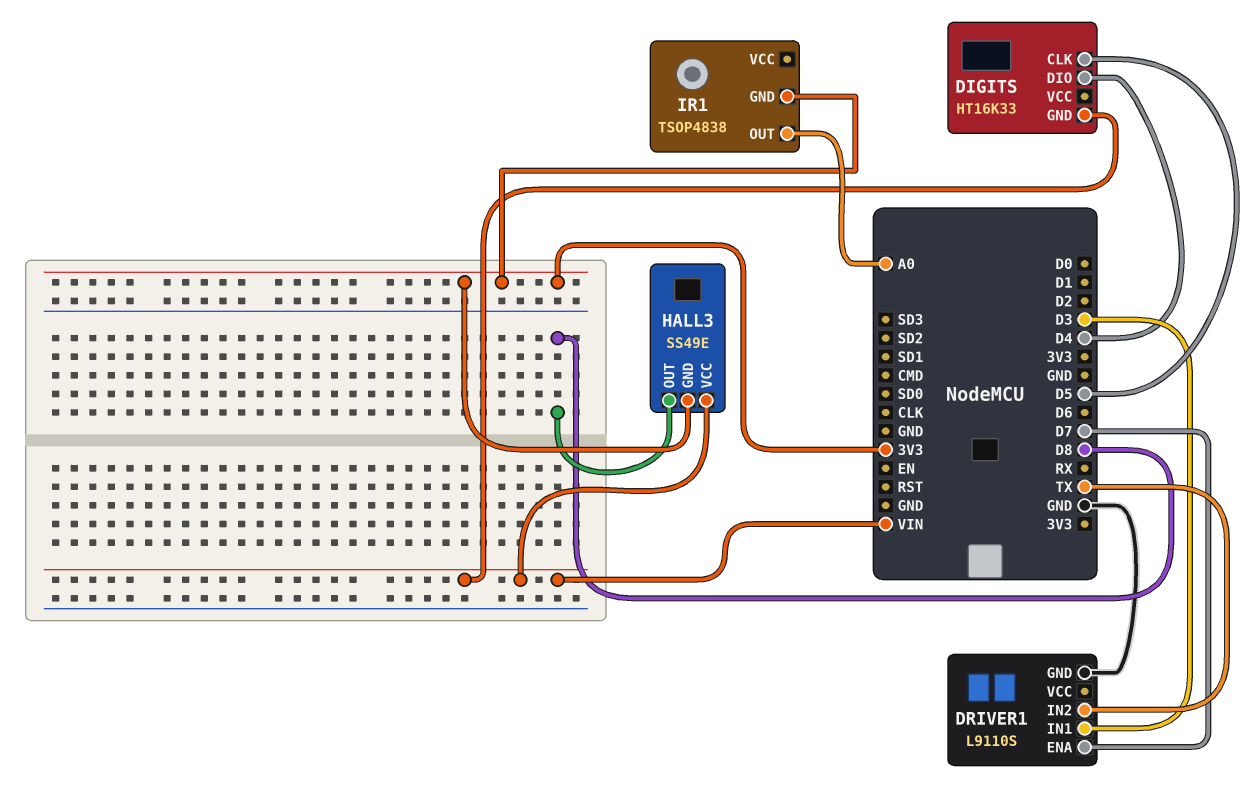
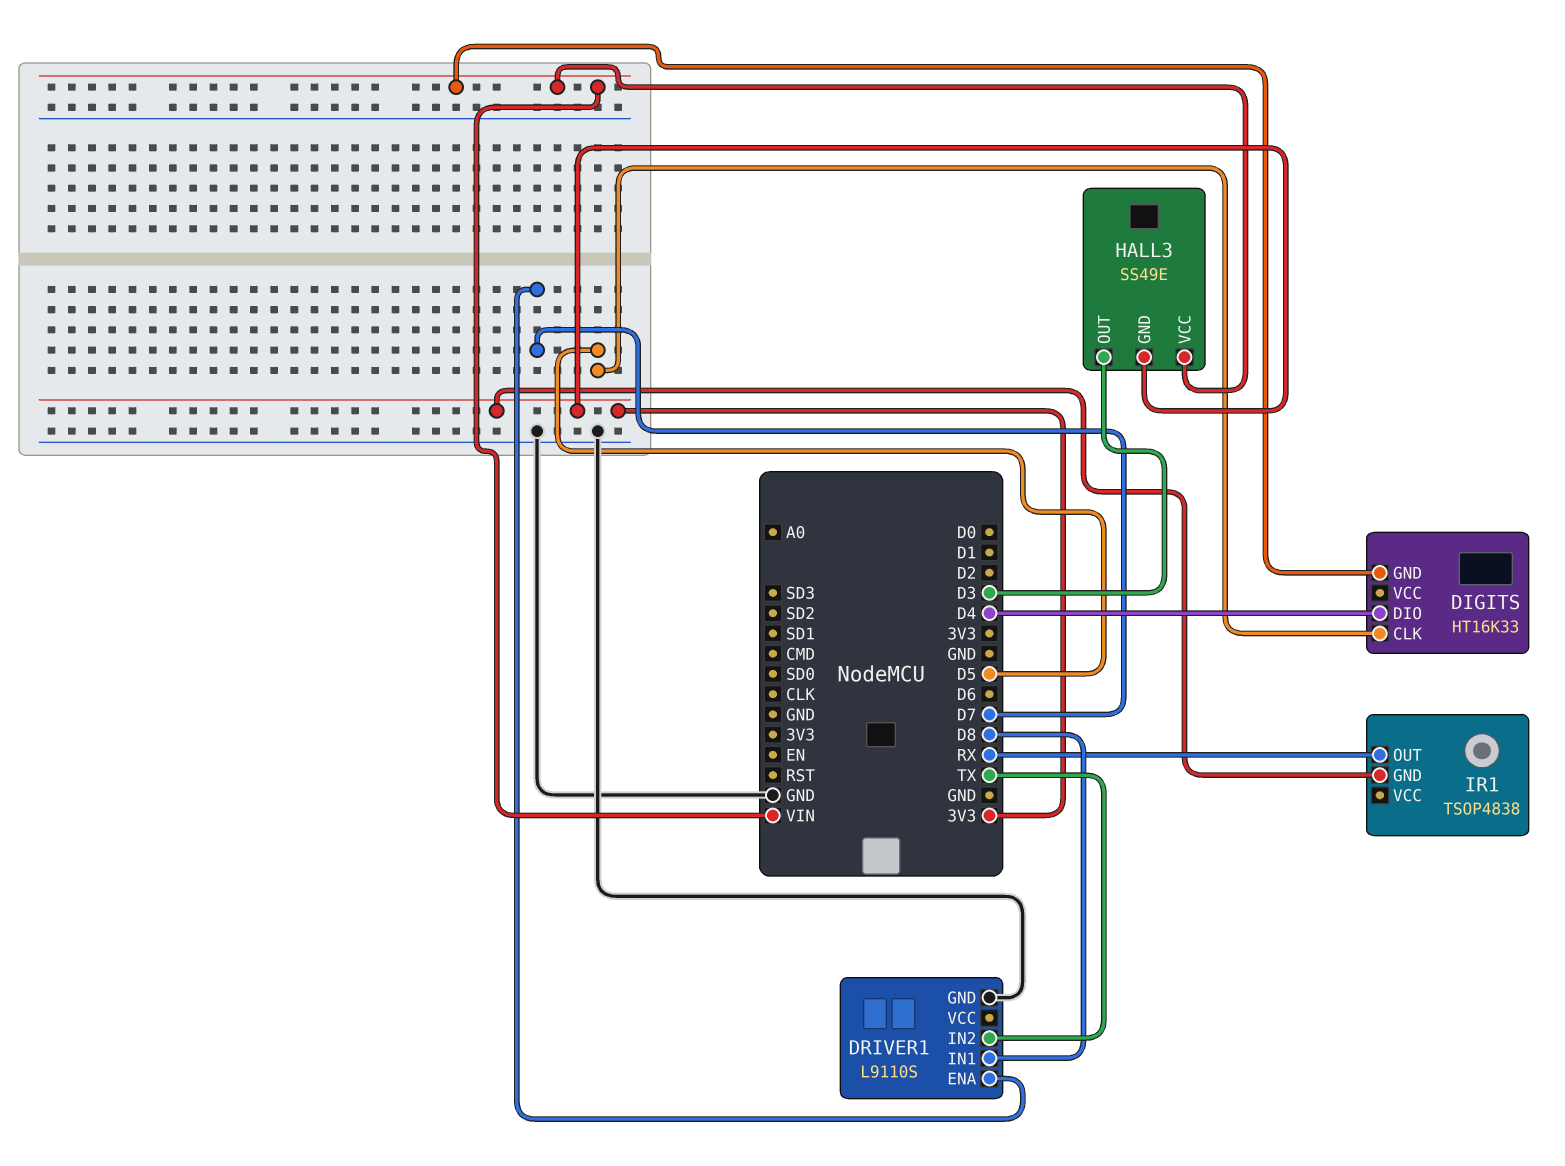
DRIVER1 pin IN1: D3 -> D8
HALL3 pin OUT: D8 -> D3
IR1 pin OUT: A0 -> RX

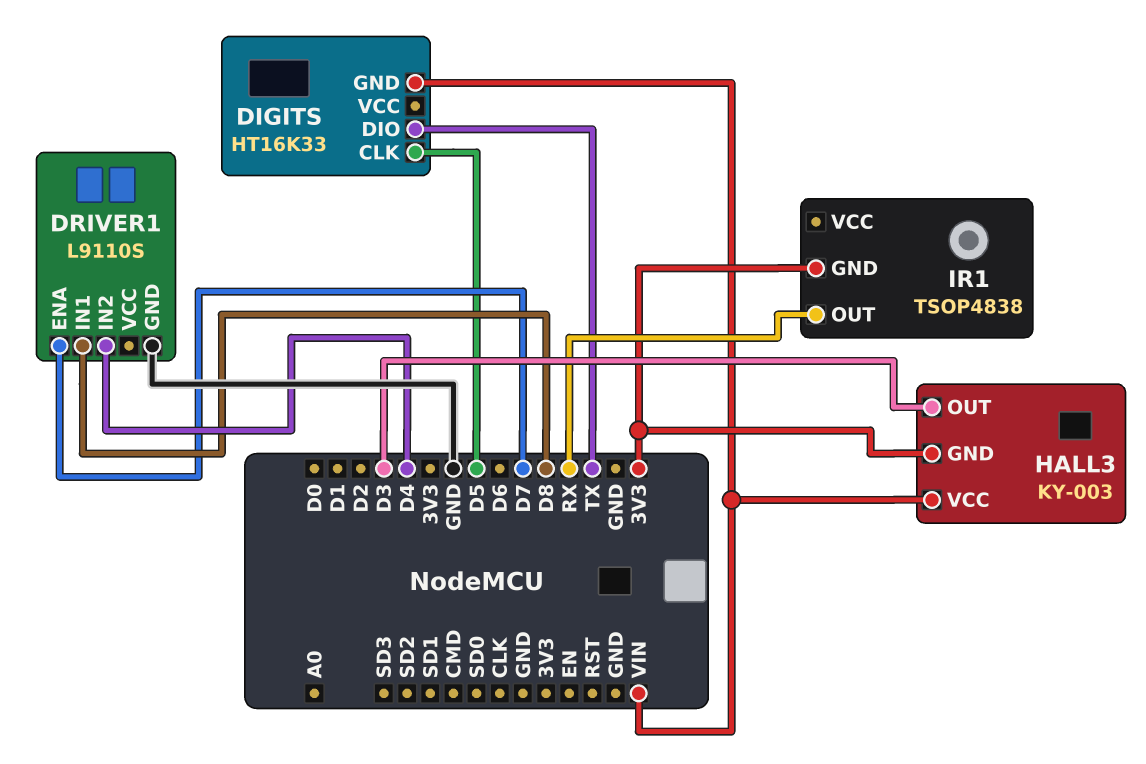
DIGITS pin DIO: D4 -> TX
DRIVER1 pin IN2: TX -> D4
HALL3: SS49E -> KY-003

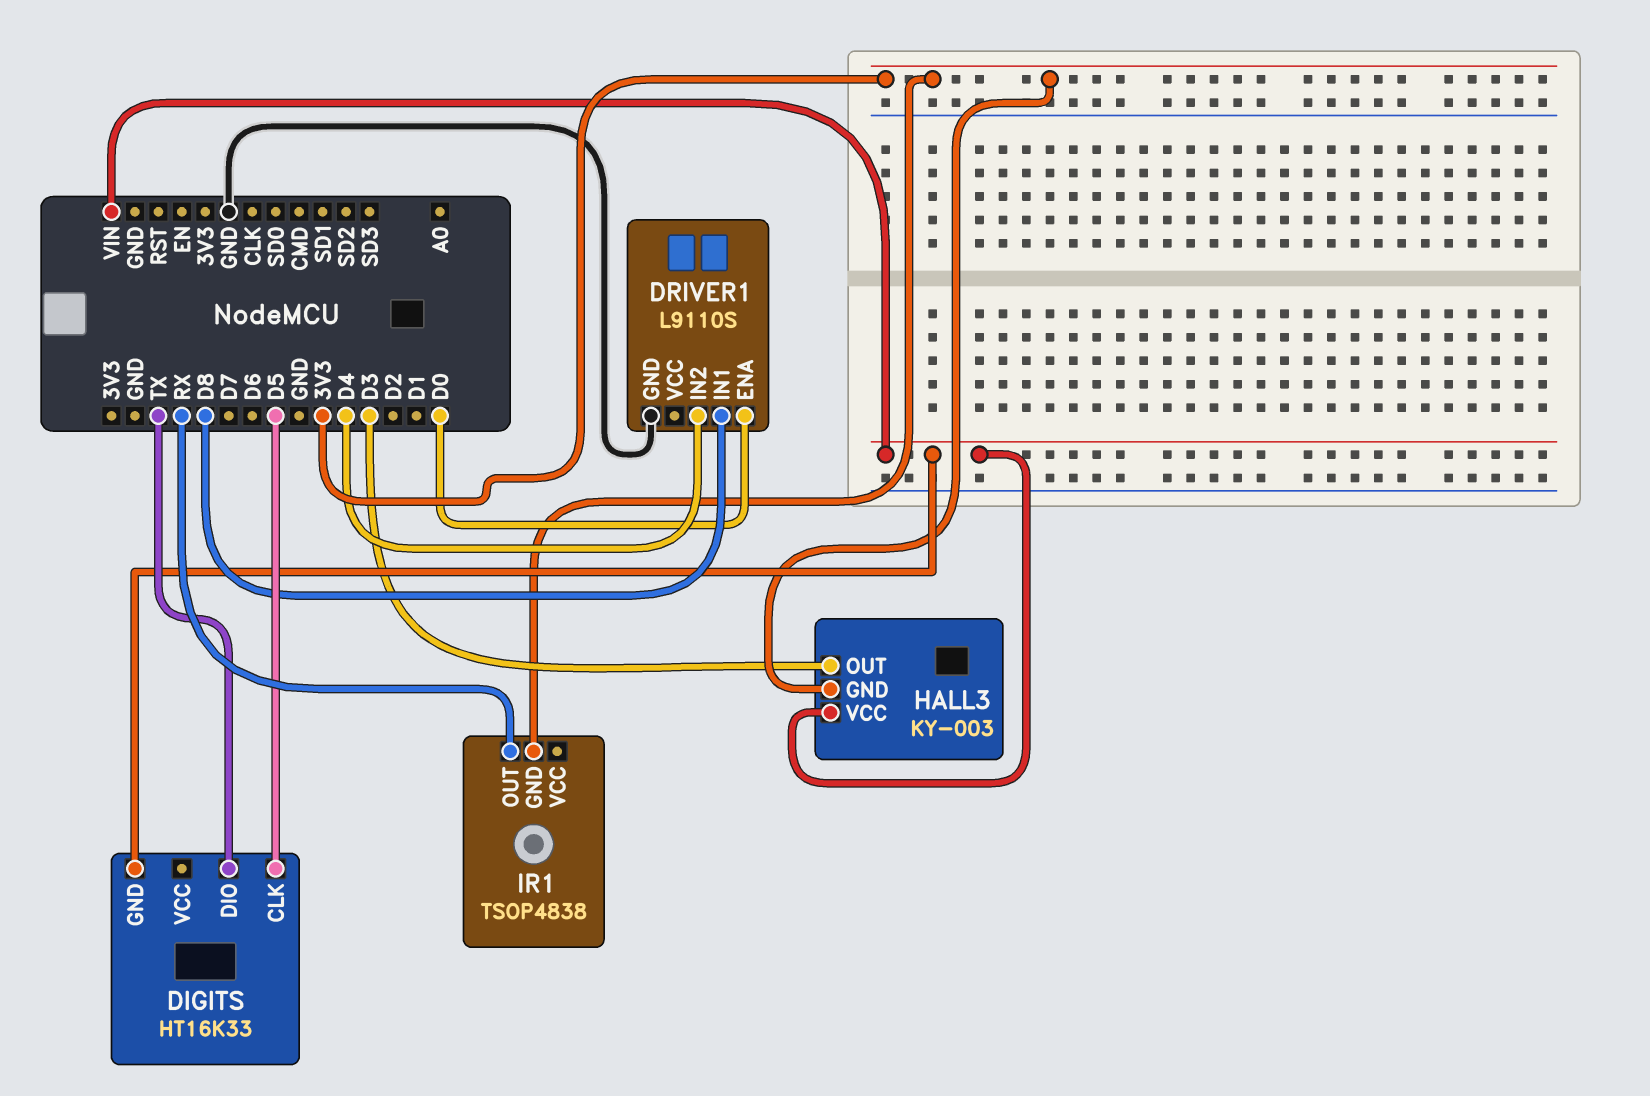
DRIVER1 pin ENA: D7 -> D0

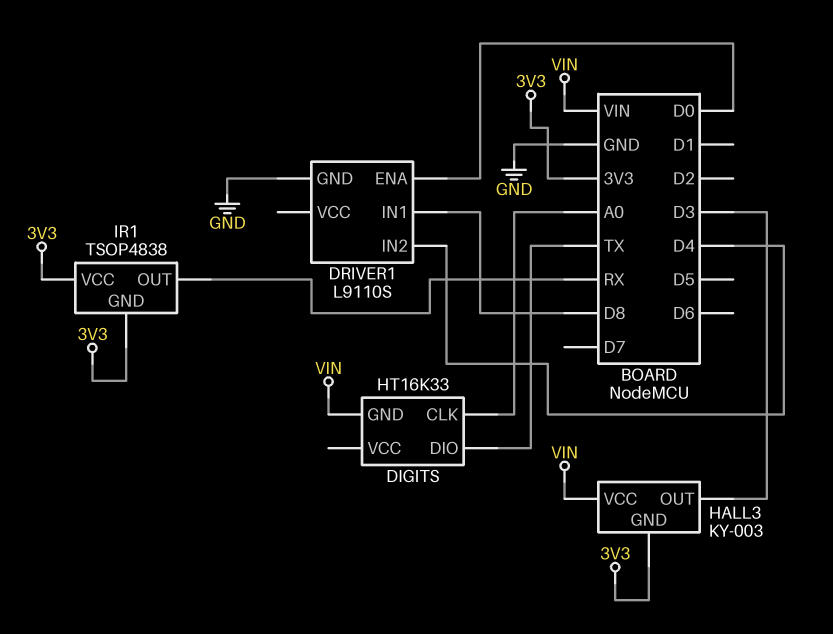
DIGITS pin CLK: D5 -> A0
IR1 pin VCC: none -> 3V3

